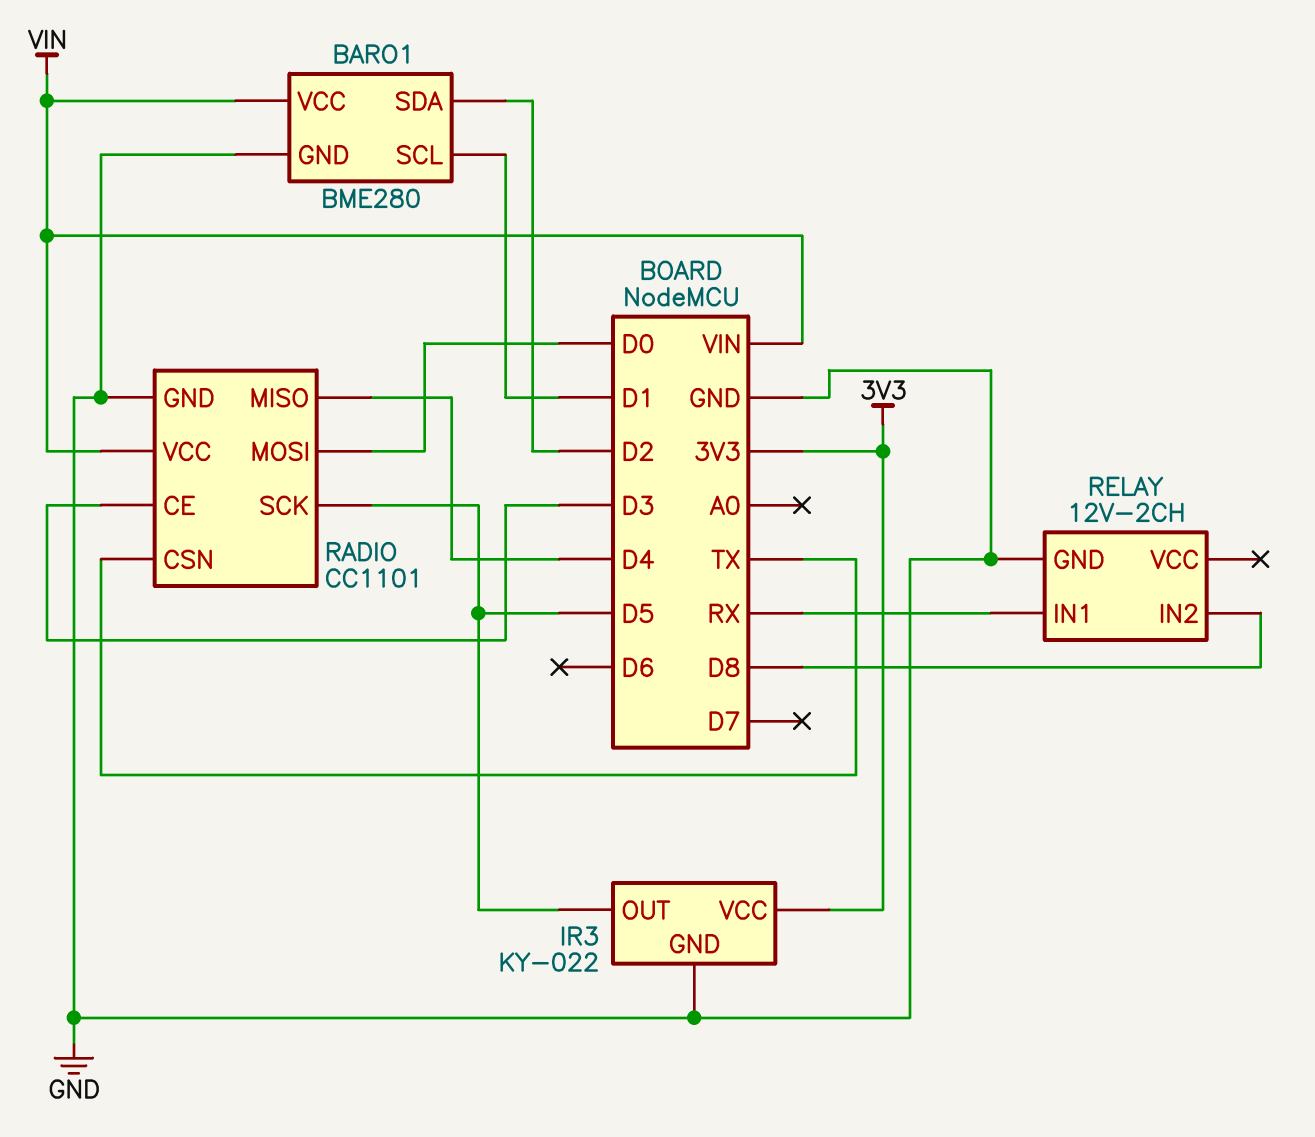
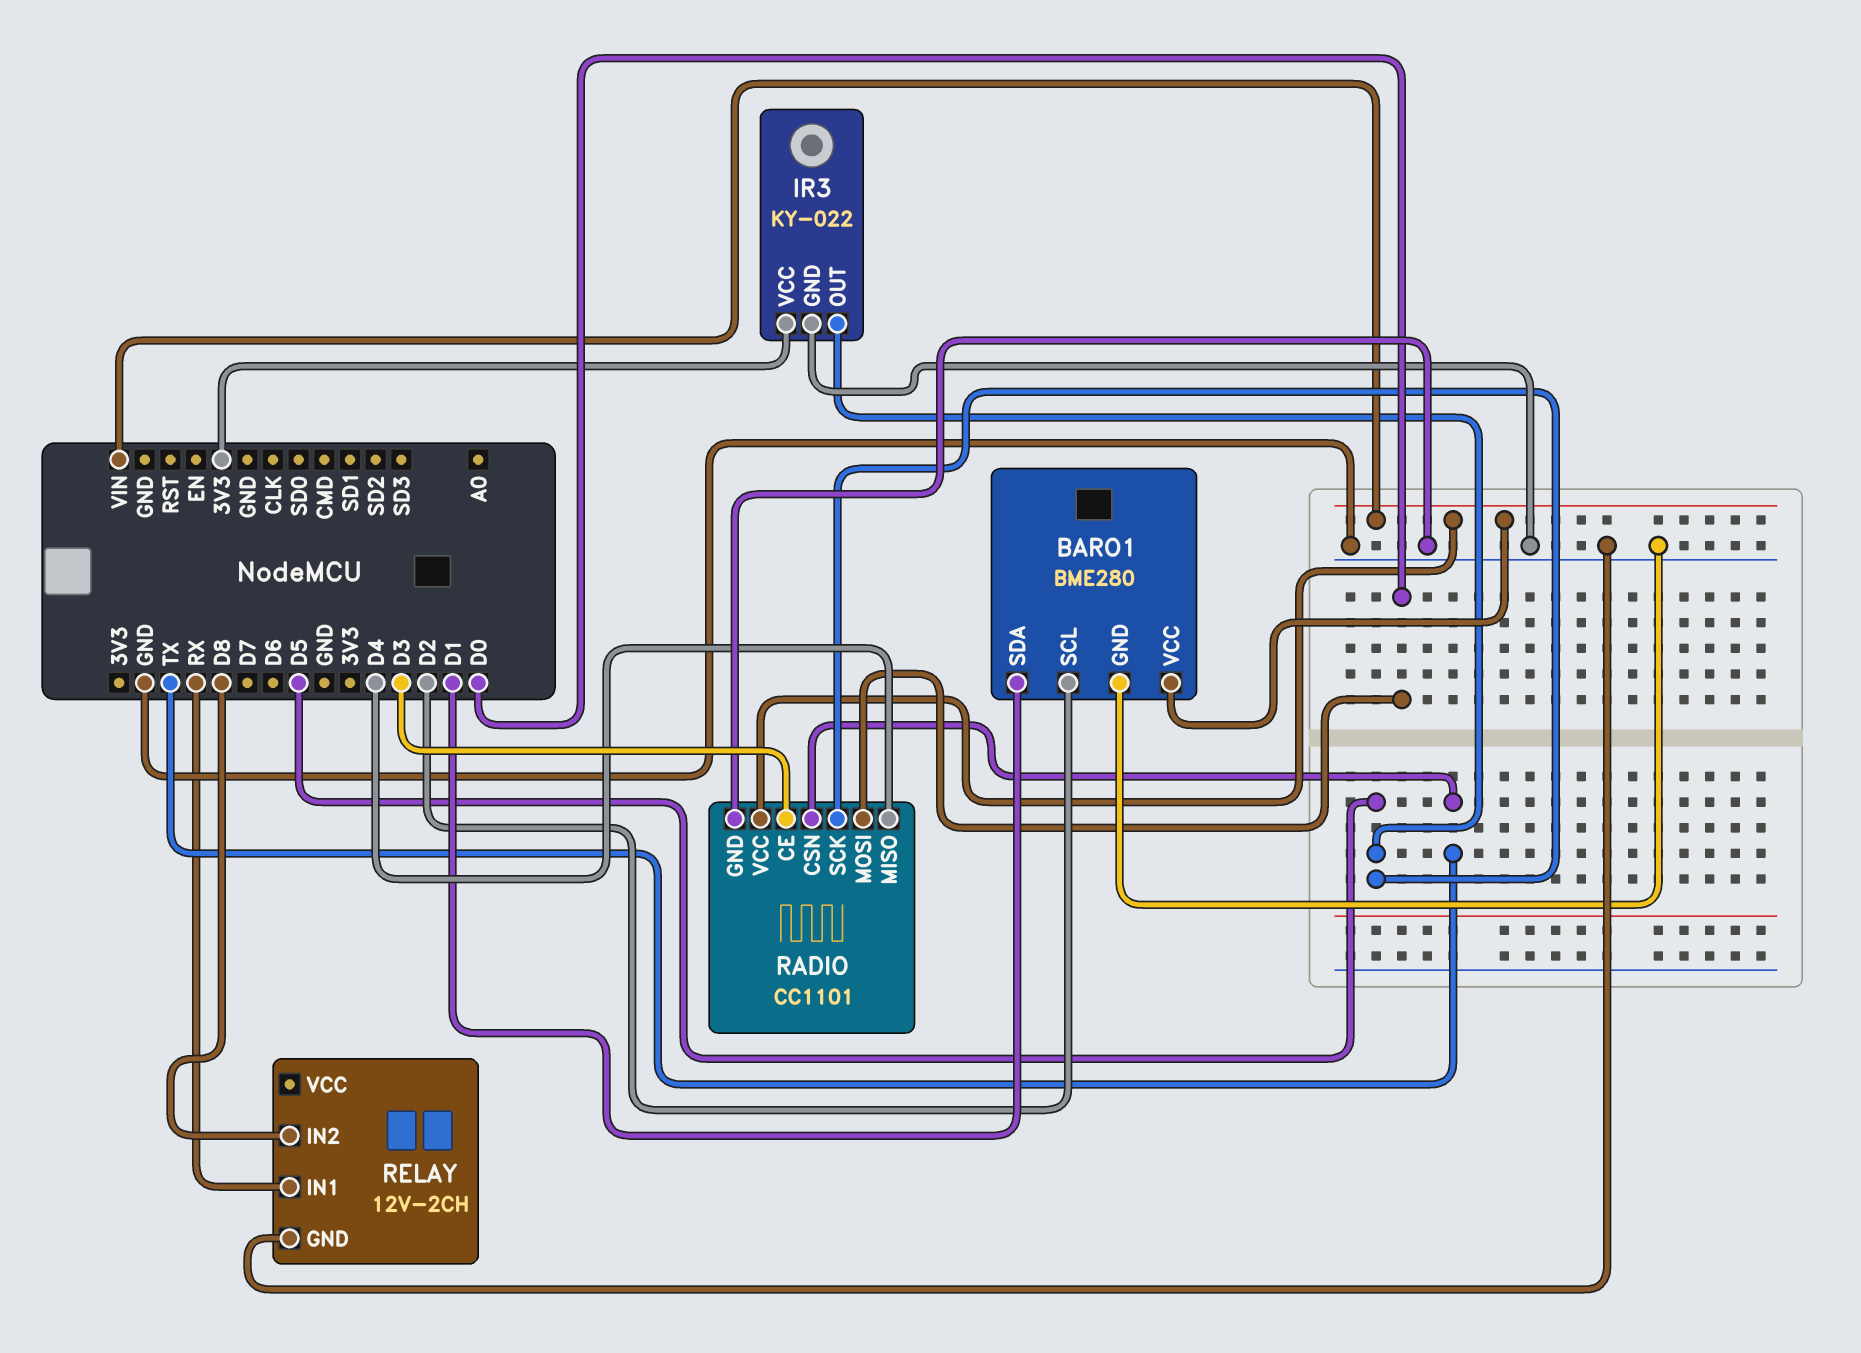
BARO1 pin SCL: D1 -> D2
BARO1 pin SDA: D2 -> D1

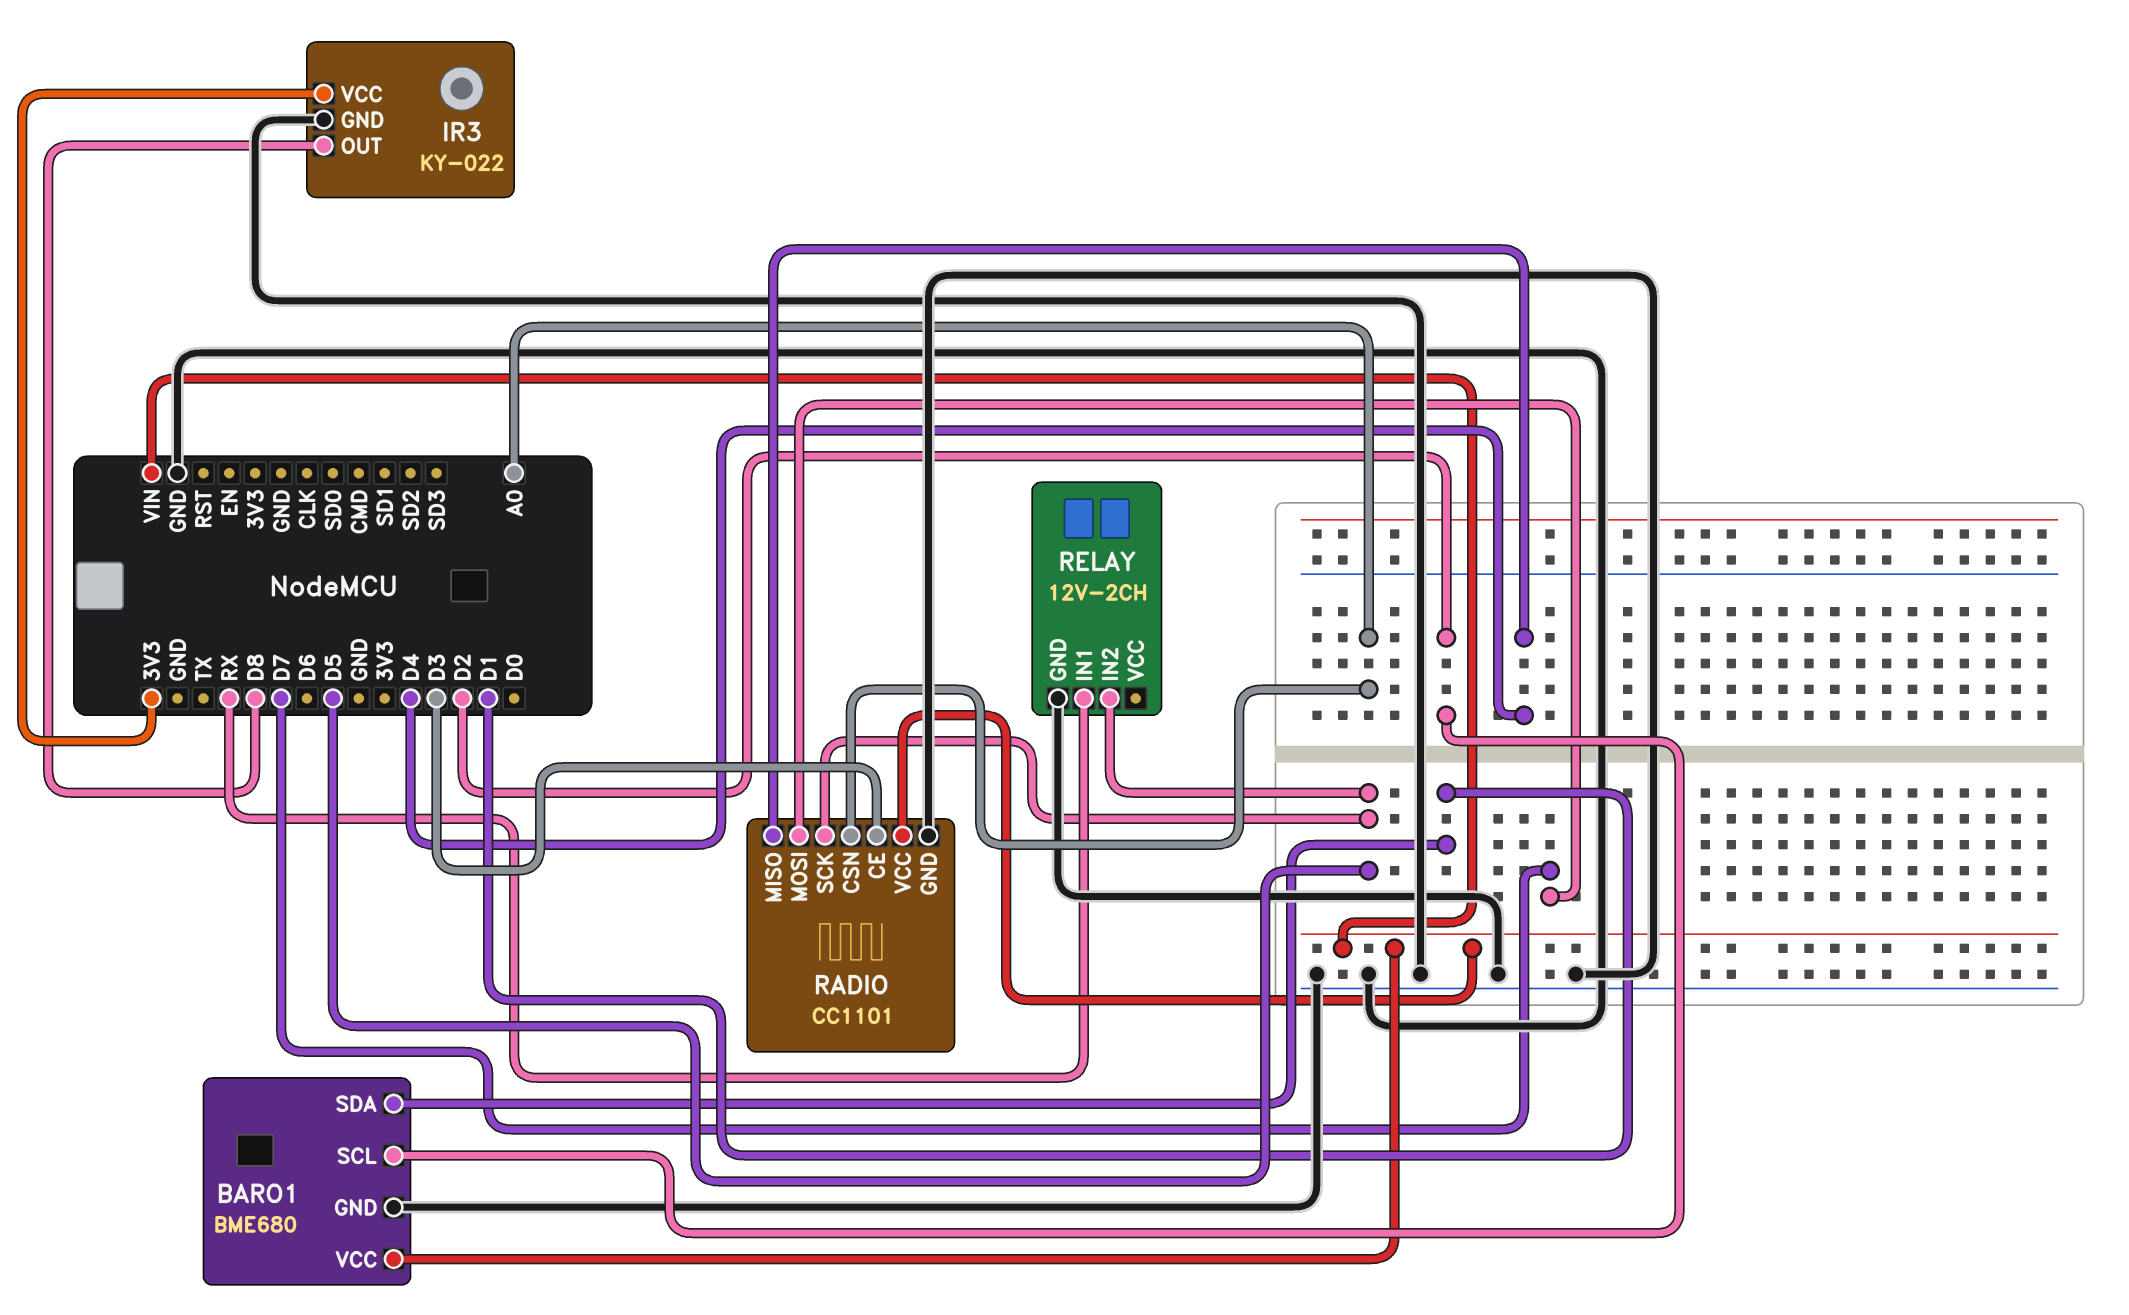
BARO1: BME280 -> BME680
IR3 pin OUT: D5 -> D8
RADIO pin CSN: TX -> A0
RADIO pin MOSI: D0 -> D7
RELAY pin IN2: D8 -> D5

